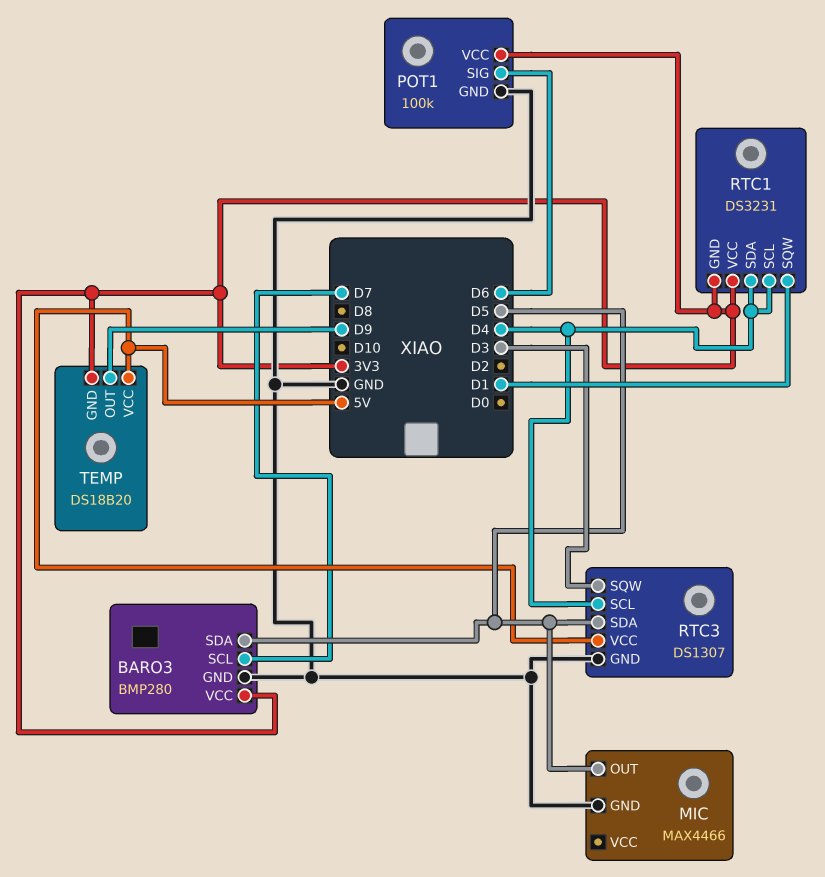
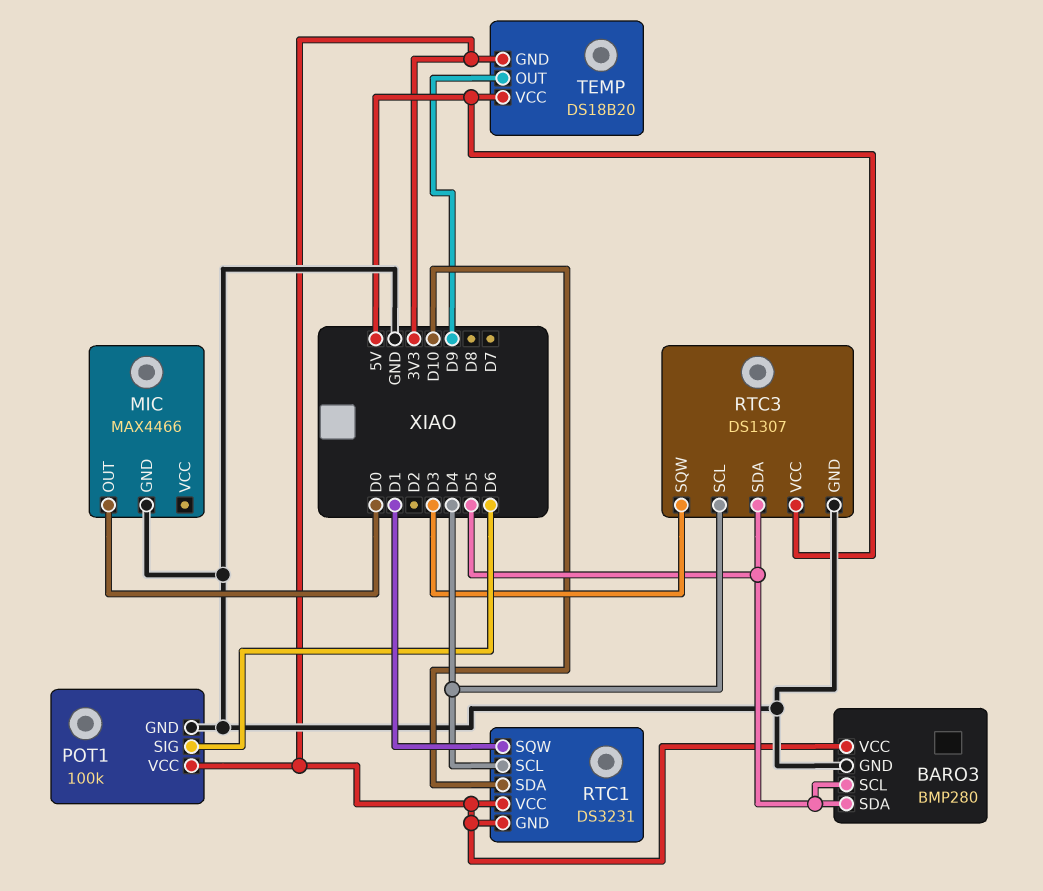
BARO3 pin SCL: D7 -> D5
MIC pin OUT: D5 -> D0
RTC1 pin SDA: D4 -> D10

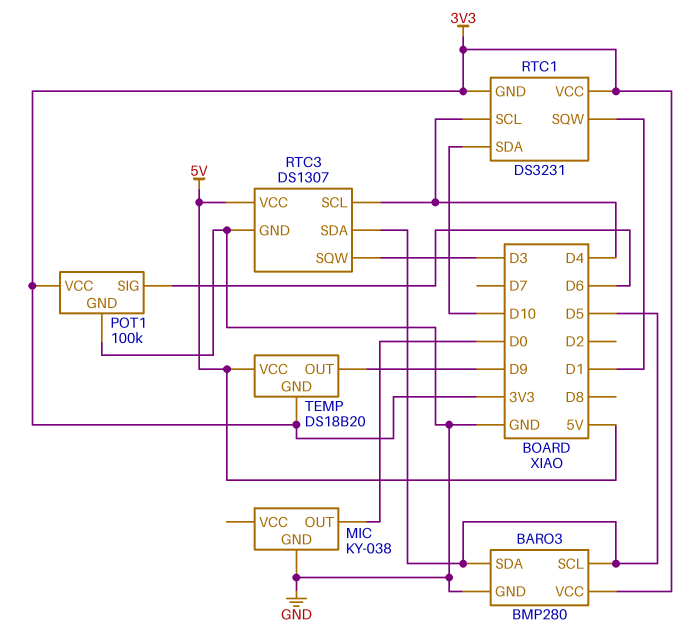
MIC: MAX4466 -> KY-038

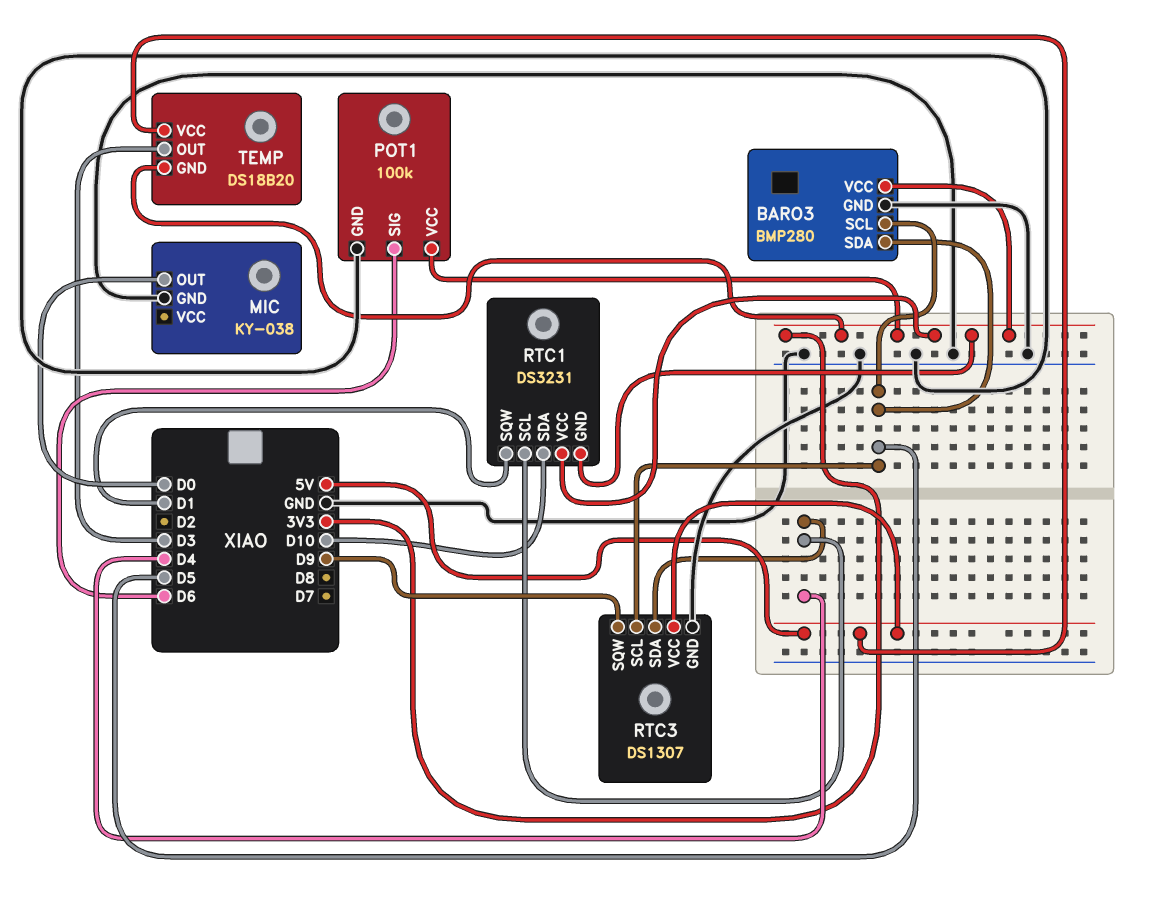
RTC3 pin SCL: D4 -> D5
RTC3 pin SDA: D5 -> D4
RTC3 pin SQW: D3 -> D9
TEMP pin OUT: D9 -> D3

